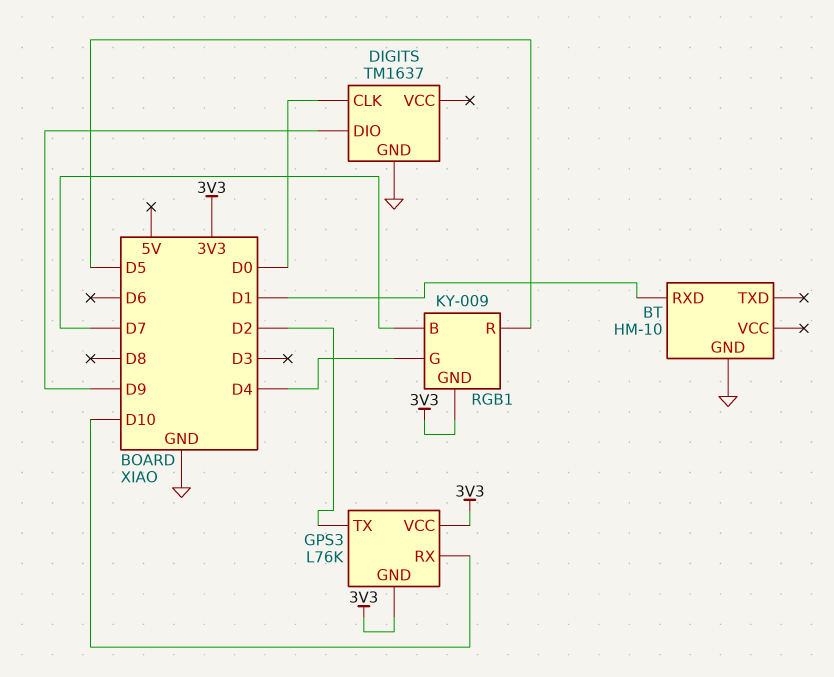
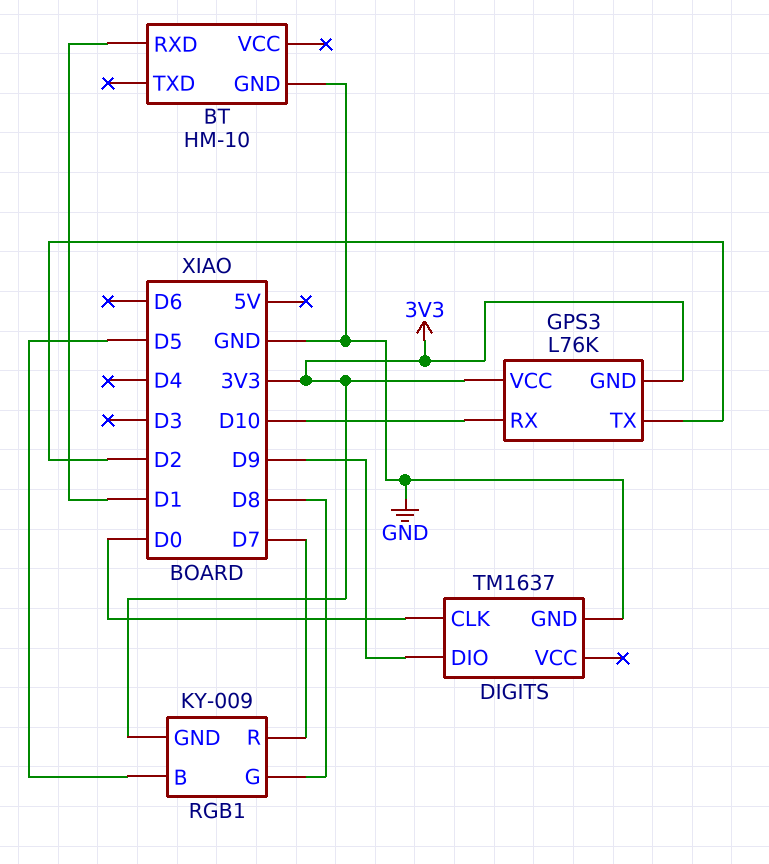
RGB1 pin B: D7 -> D5
RGB1 pin G: D4 -> D8
RGB1 pin R: D5 -> D7

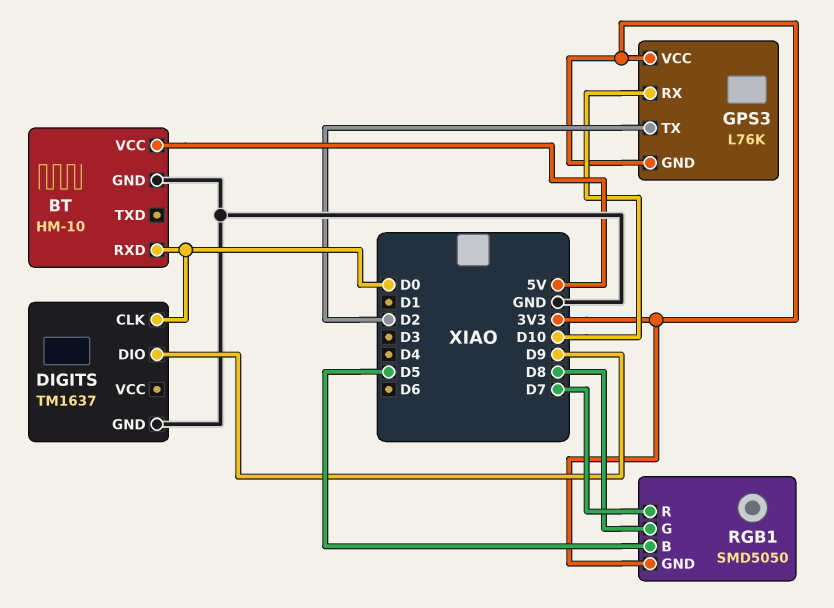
BT pin RXD: D1 -> D0
BT pin VCC: none -> 5V
RGB1: KY-009 -> SMD5050

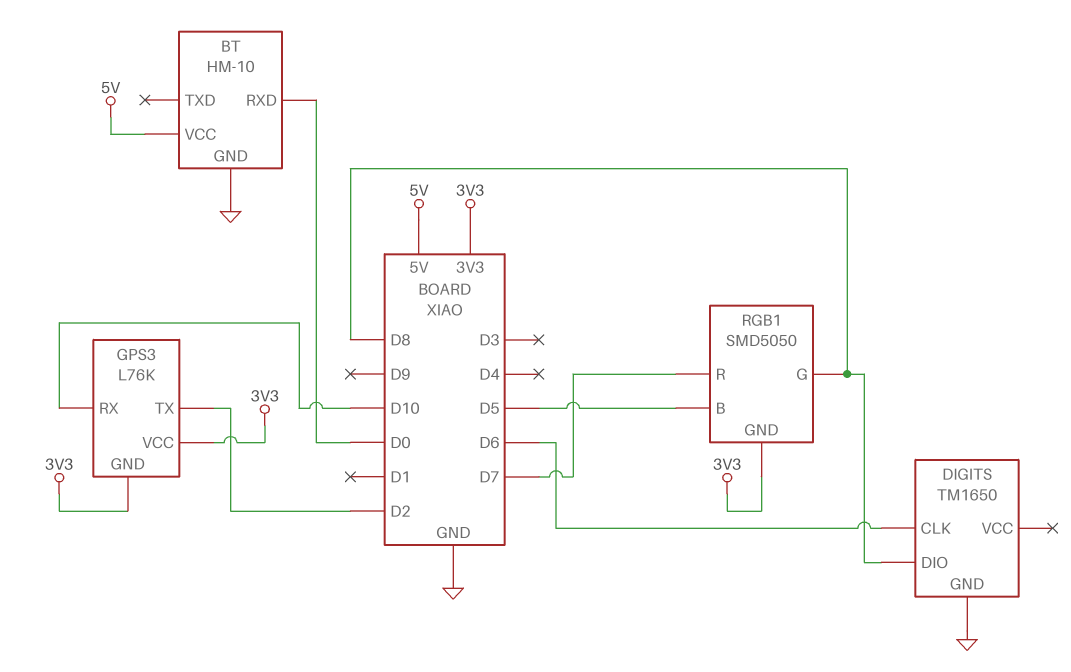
DIGITS: TM1637 -> TM1650
DIGITS pin CLK: D0 -> D6
DIGITS pin DIO: D9 -> D8

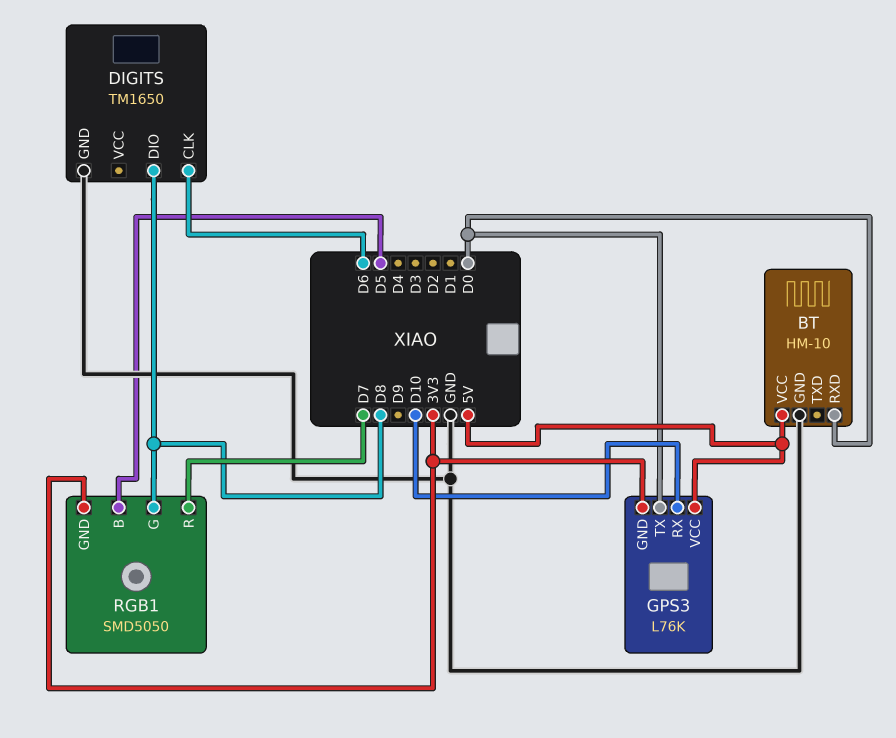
GPS3 pin TX: D2 -> D0
GPS3 pin VCC: 3V3 -> 5V

